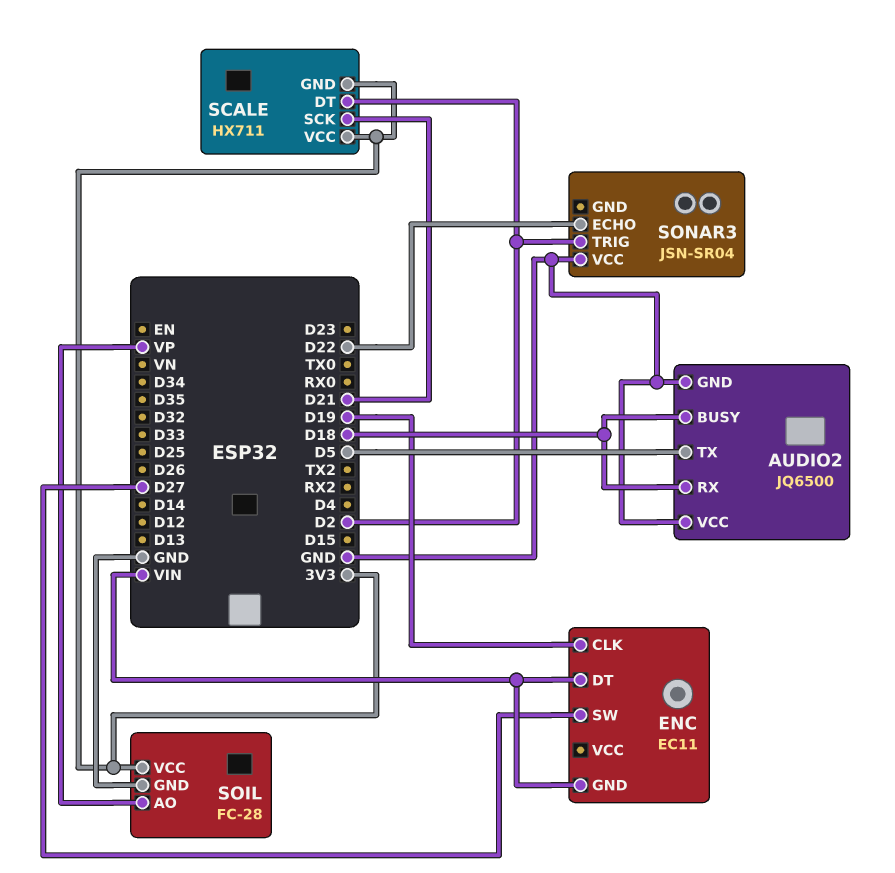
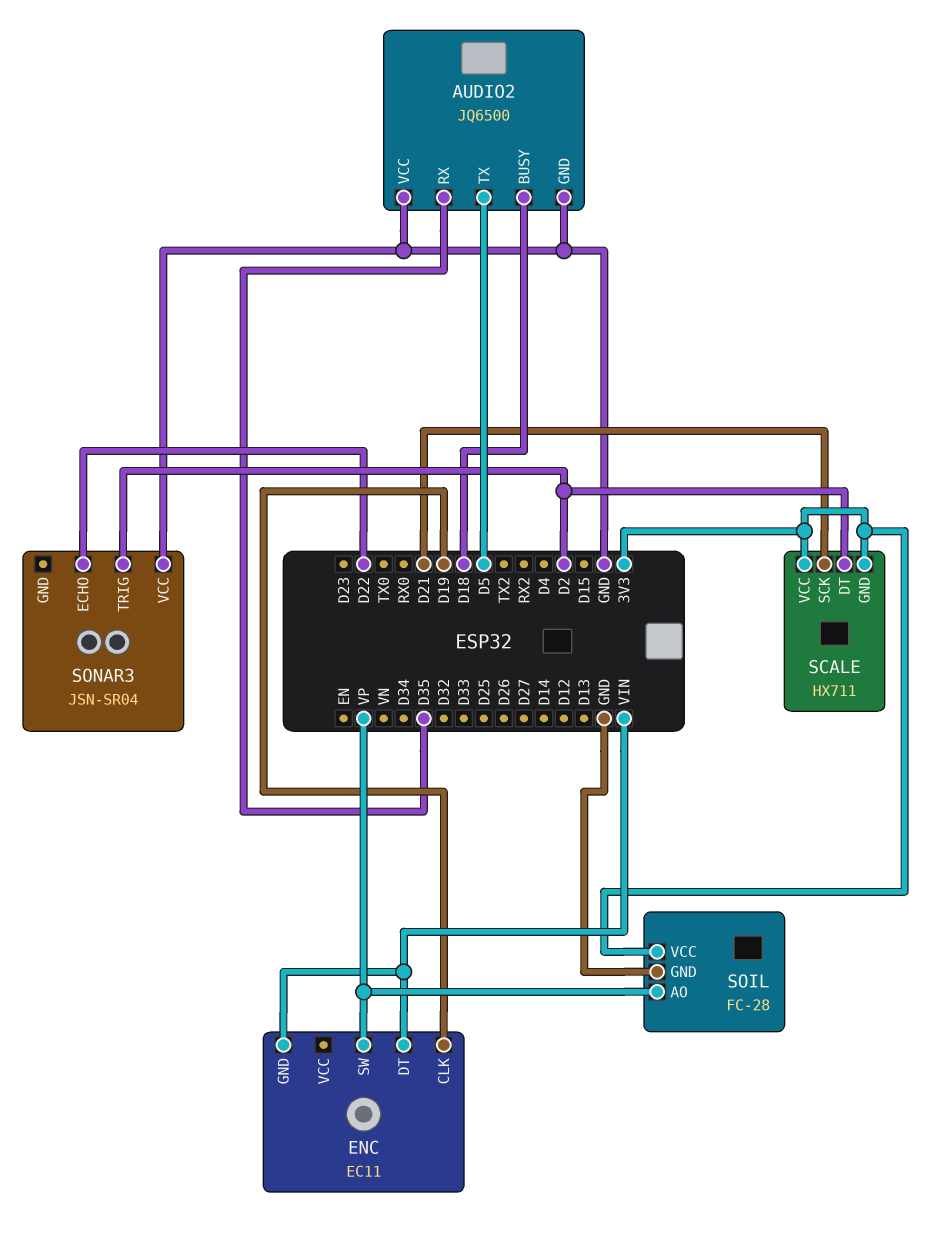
AUDIO2 pin RX: D18 -> D35
ENC pin SW: D27 -> VP

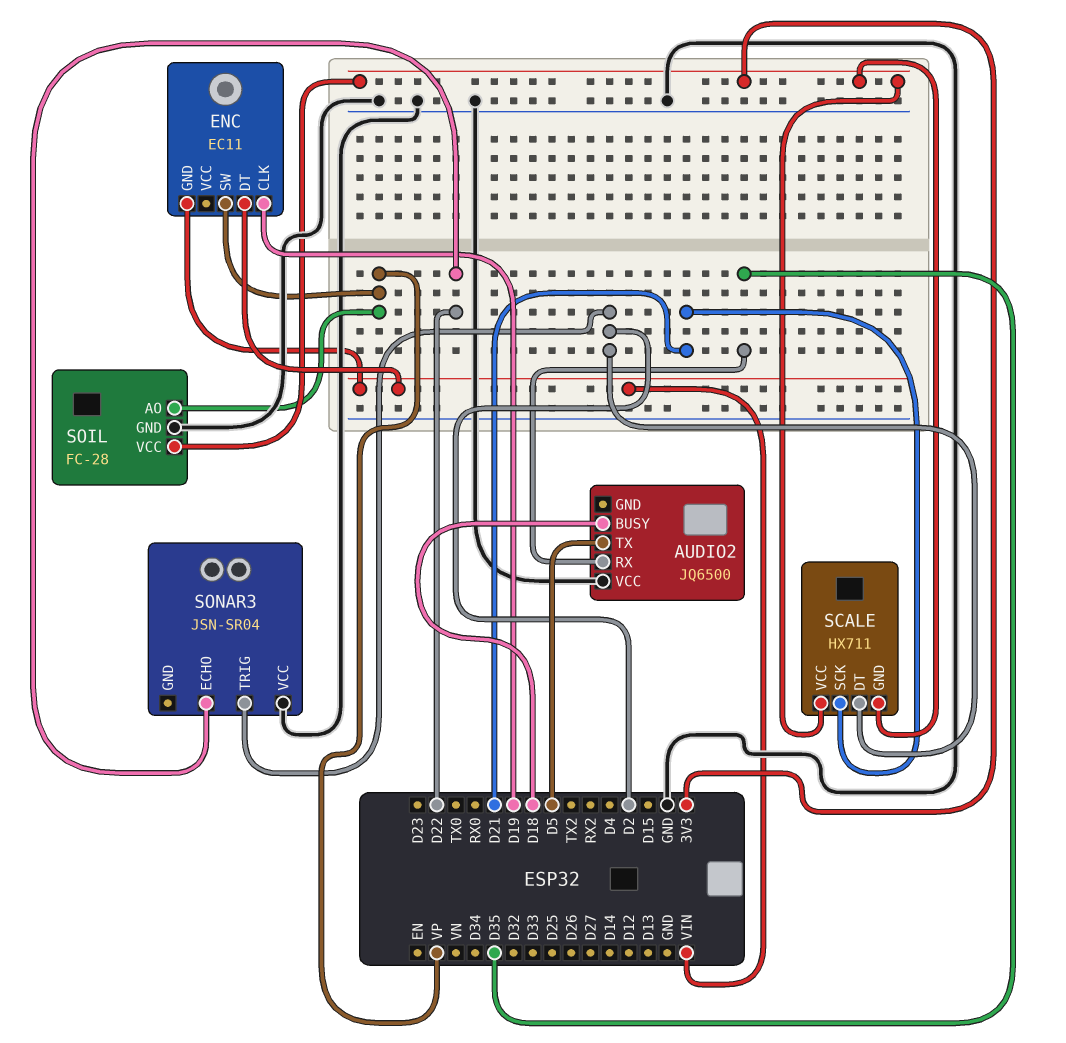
AUDIO2 pin GND: GND -> none

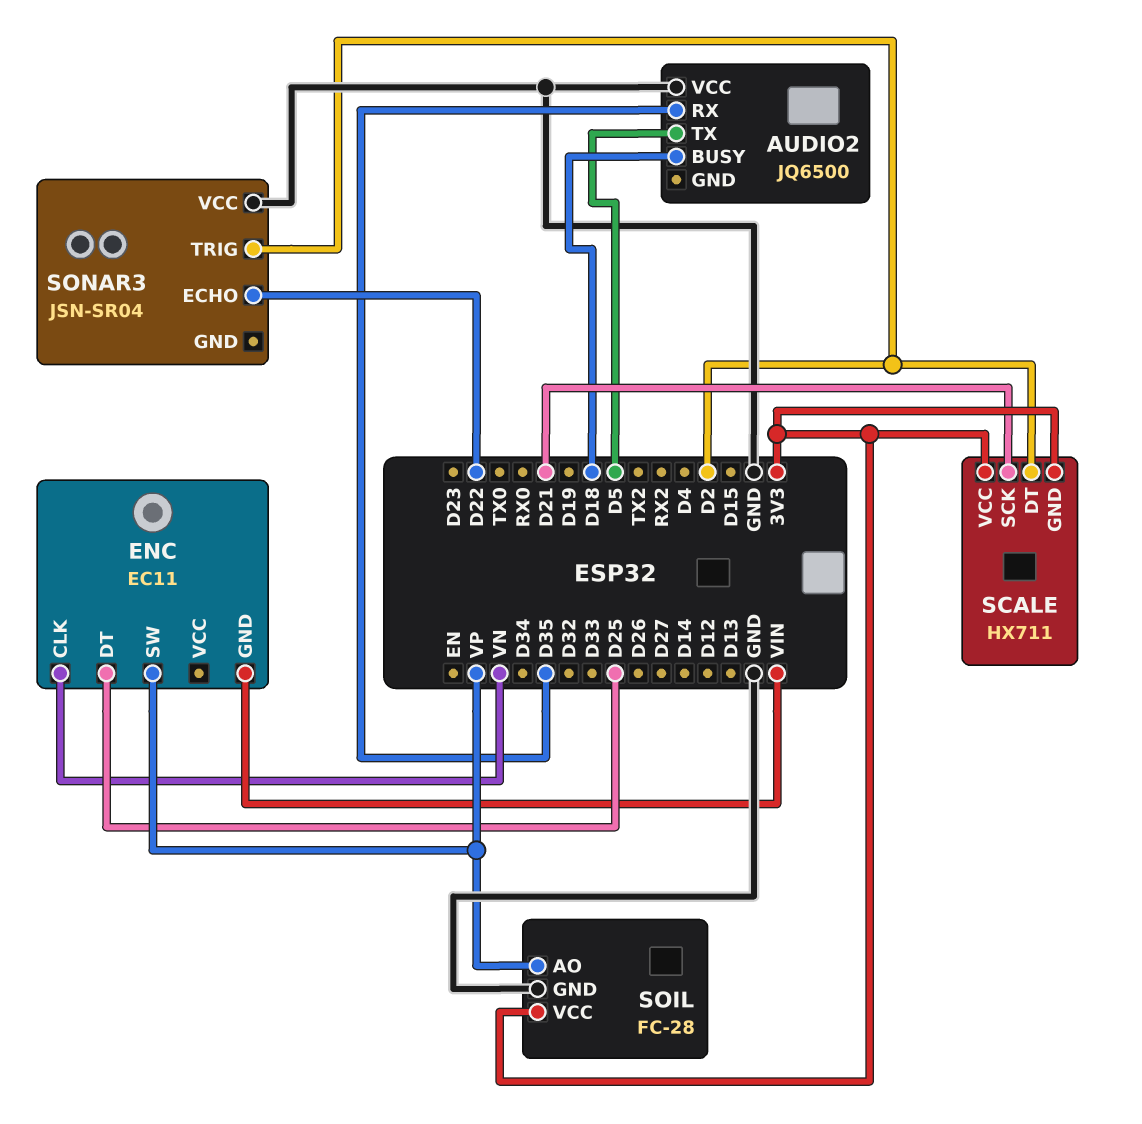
ENC pin CLK: D19 -> VN
ENC pin DT: VIN -> D25

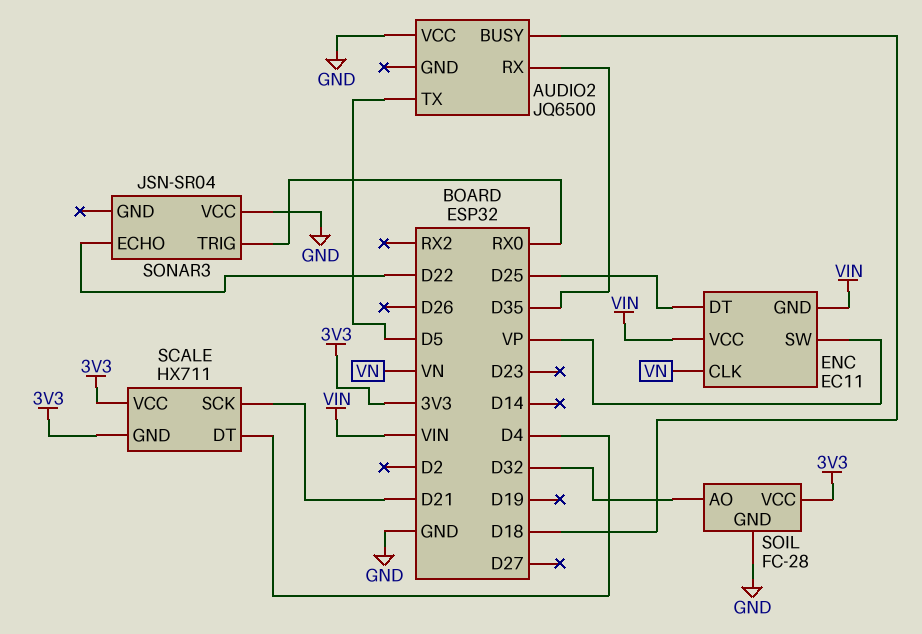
ENC pin VCC: none -> VIN
SCALE pin DT: D2 -> D4
SOIL pin AO: VP -> D32
SONAR3 pin TRIG: D2 -> RX0

